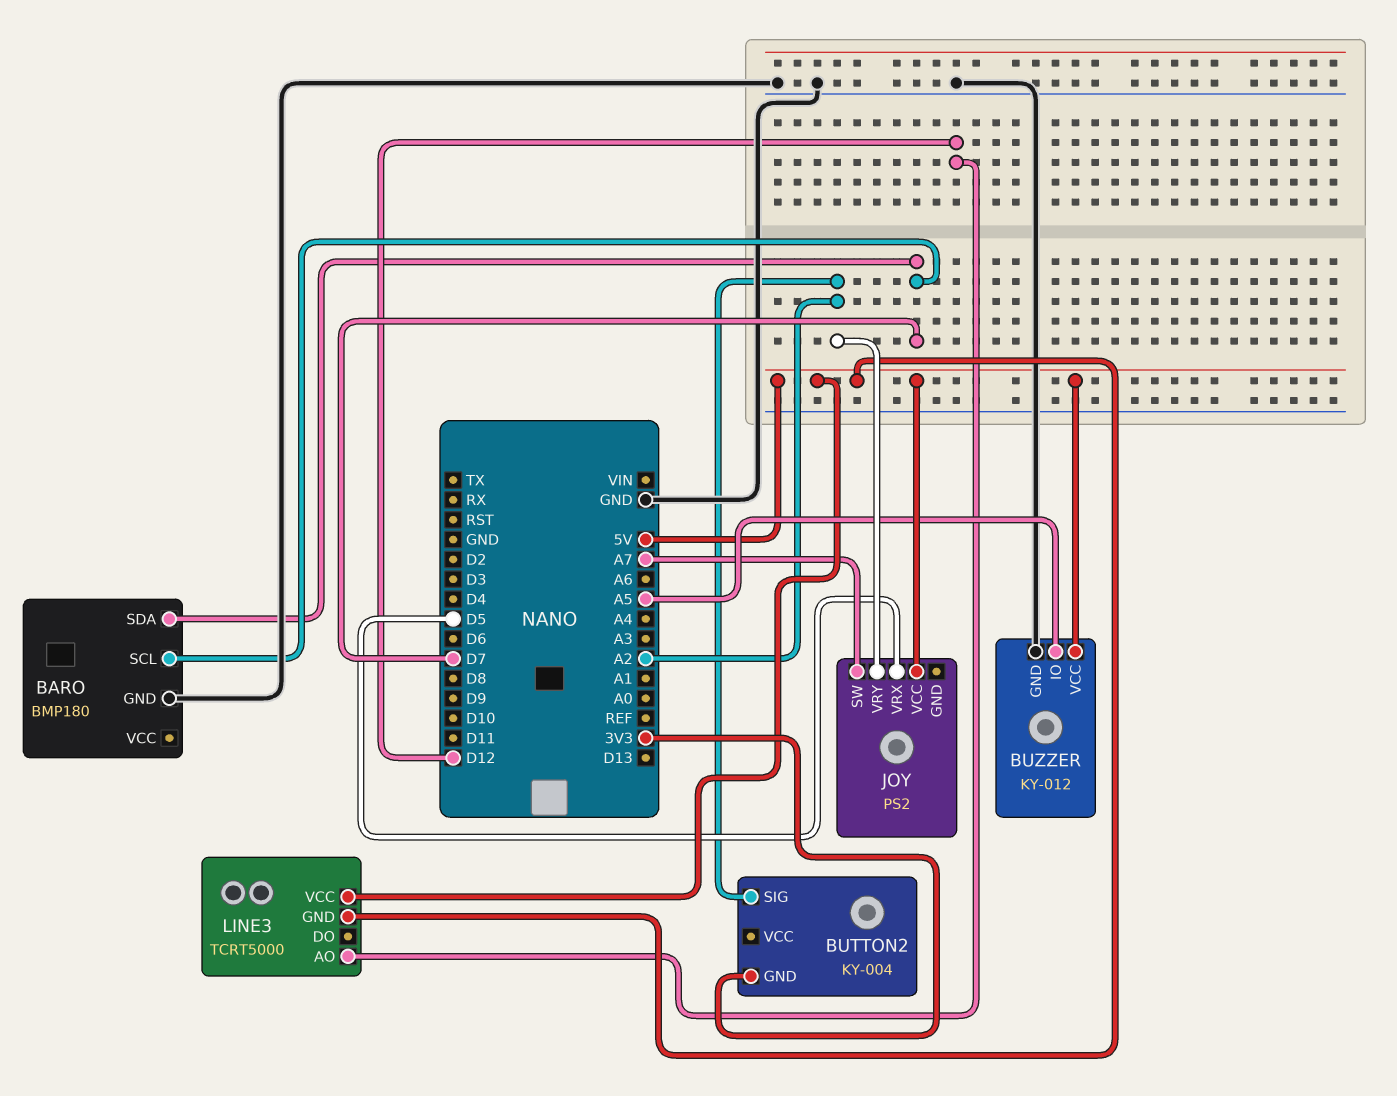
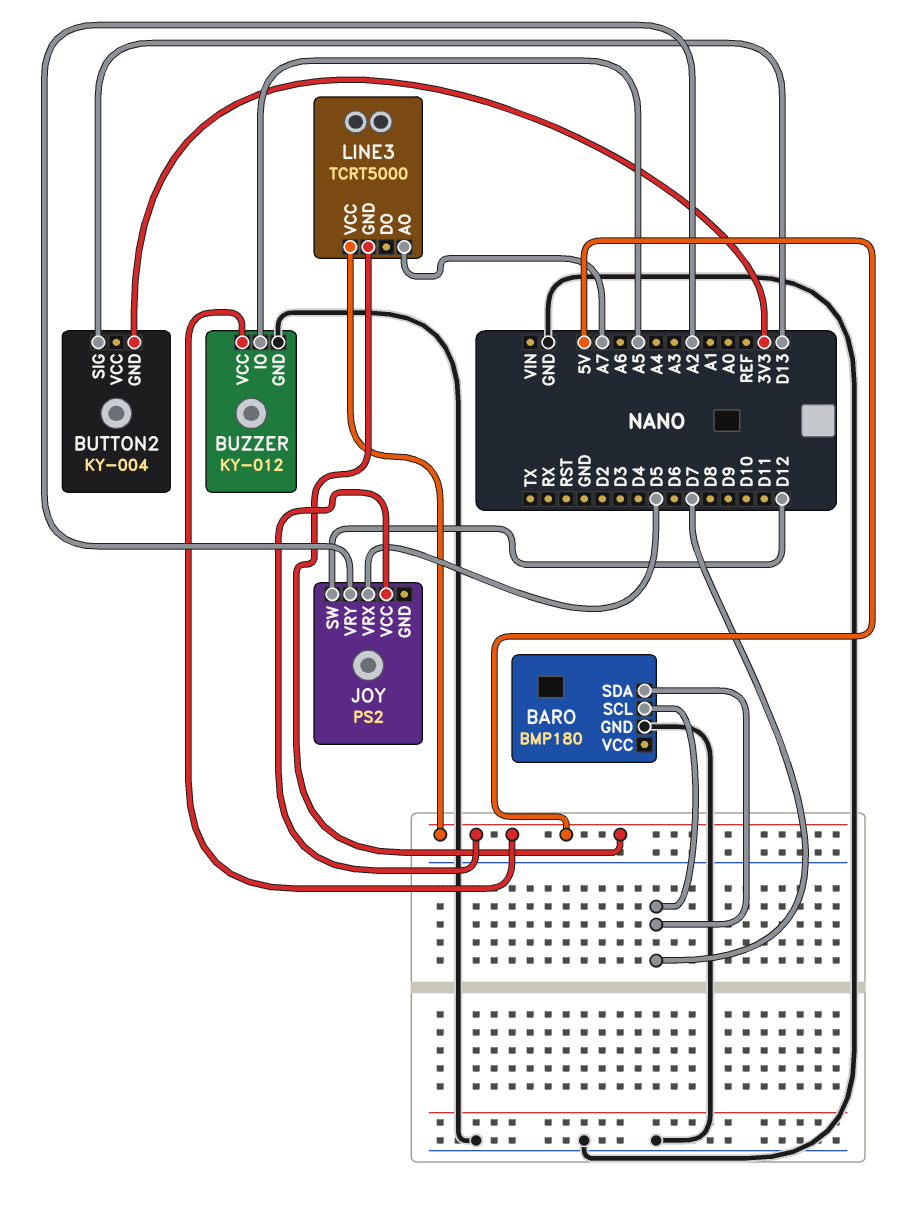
BUTTON2 pin SIG: A2 -> D13
JOY pin SW: A7 -> D12
LINE3 pin AO: D12 -> A7

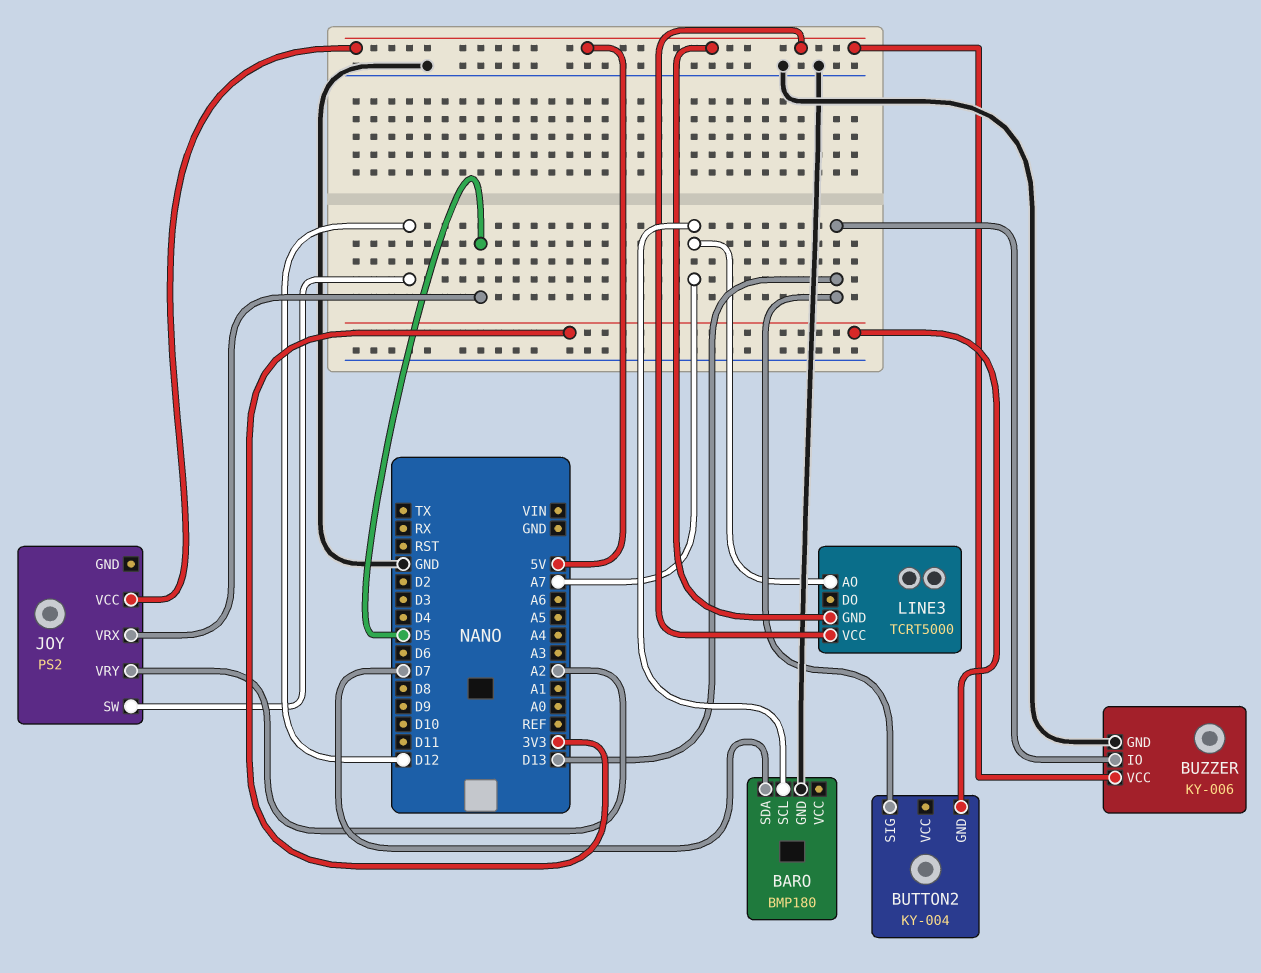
BARO pin SCL: D7 -> A7
BUZZER: KY-012 -> KY-006
BUZZER pin IO: A5 -> D13

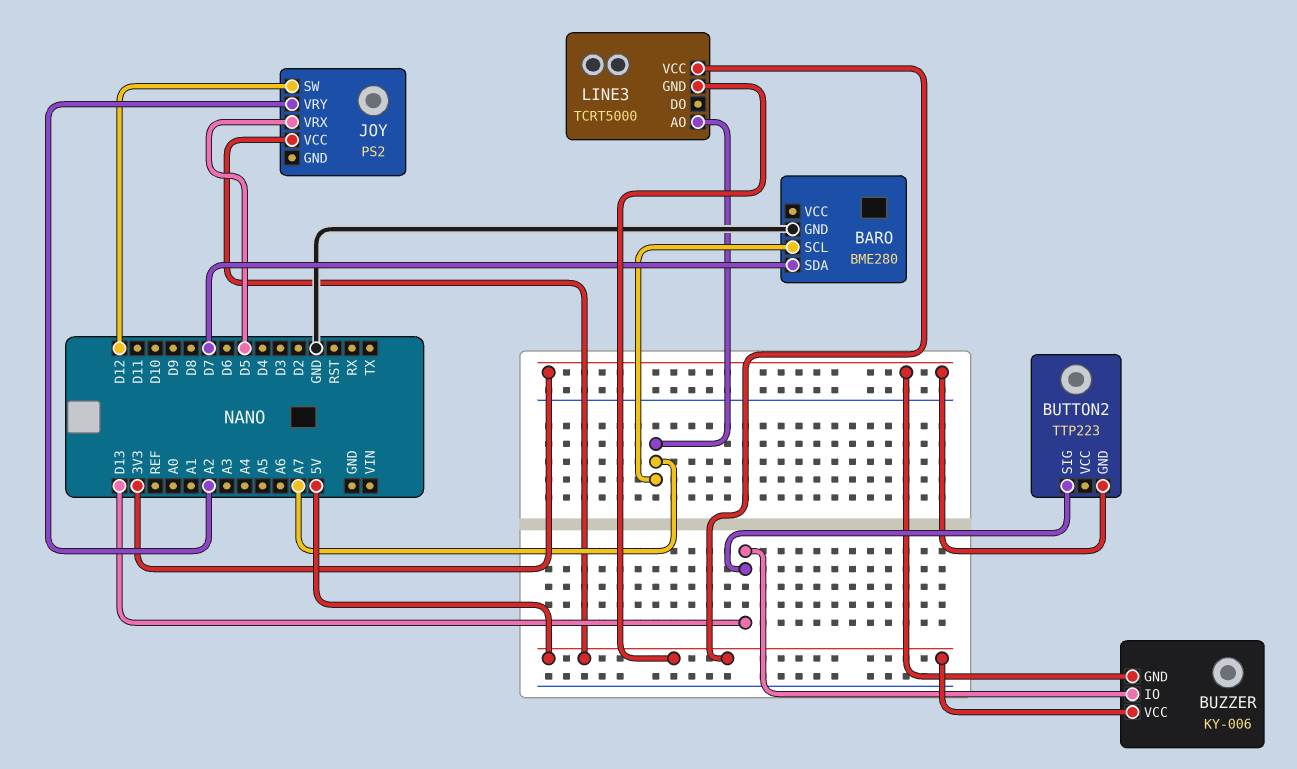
BARO: BMP180 -> BME280
BUTTON2: KY-004 -> TTP223
BUZZER pin GND: GND -> 3V3

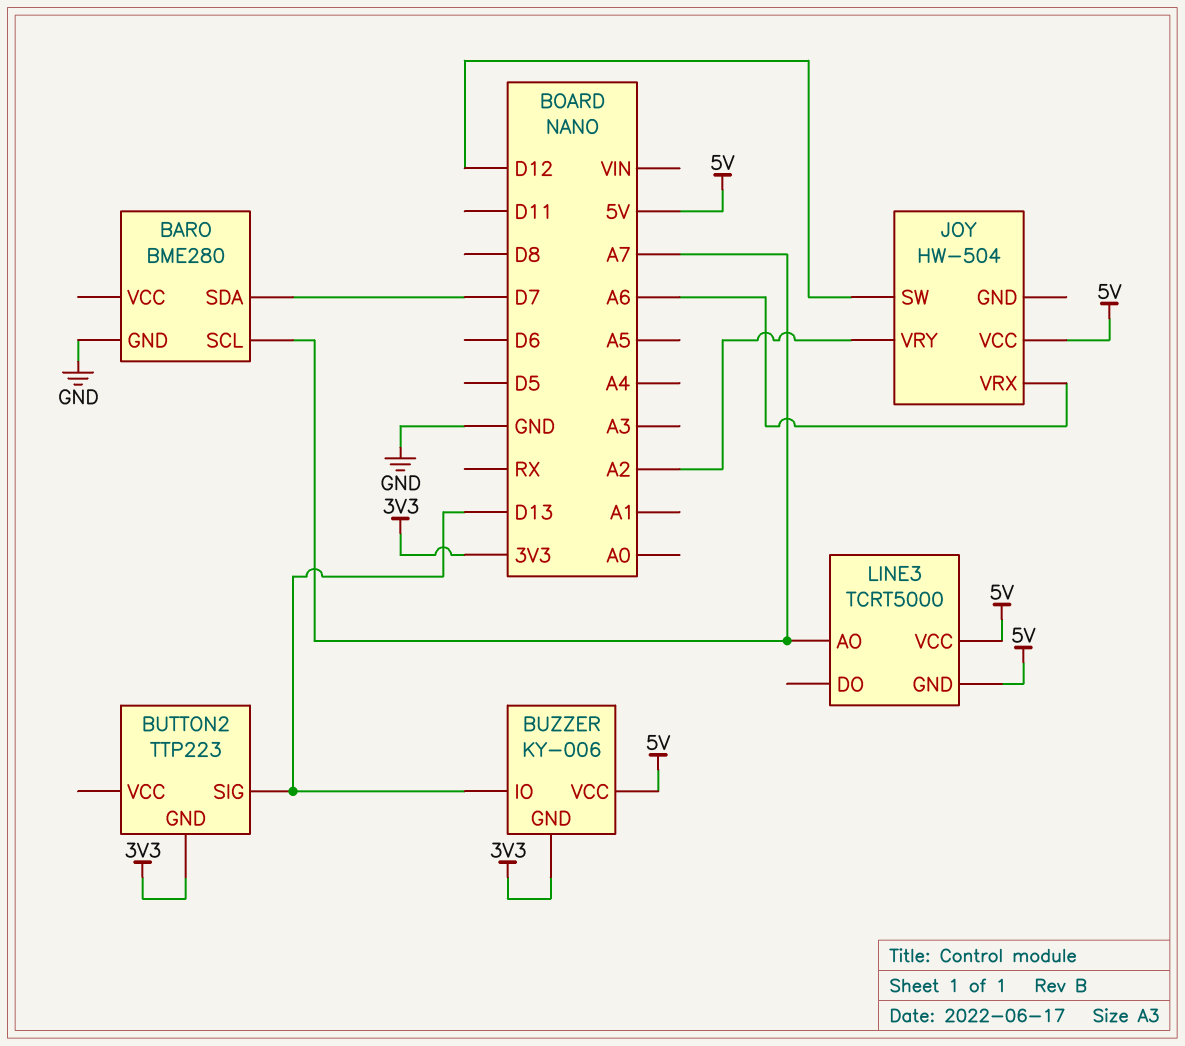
JOY: PS2 -> HW-504
JOY pin VRX: D5 -> A6

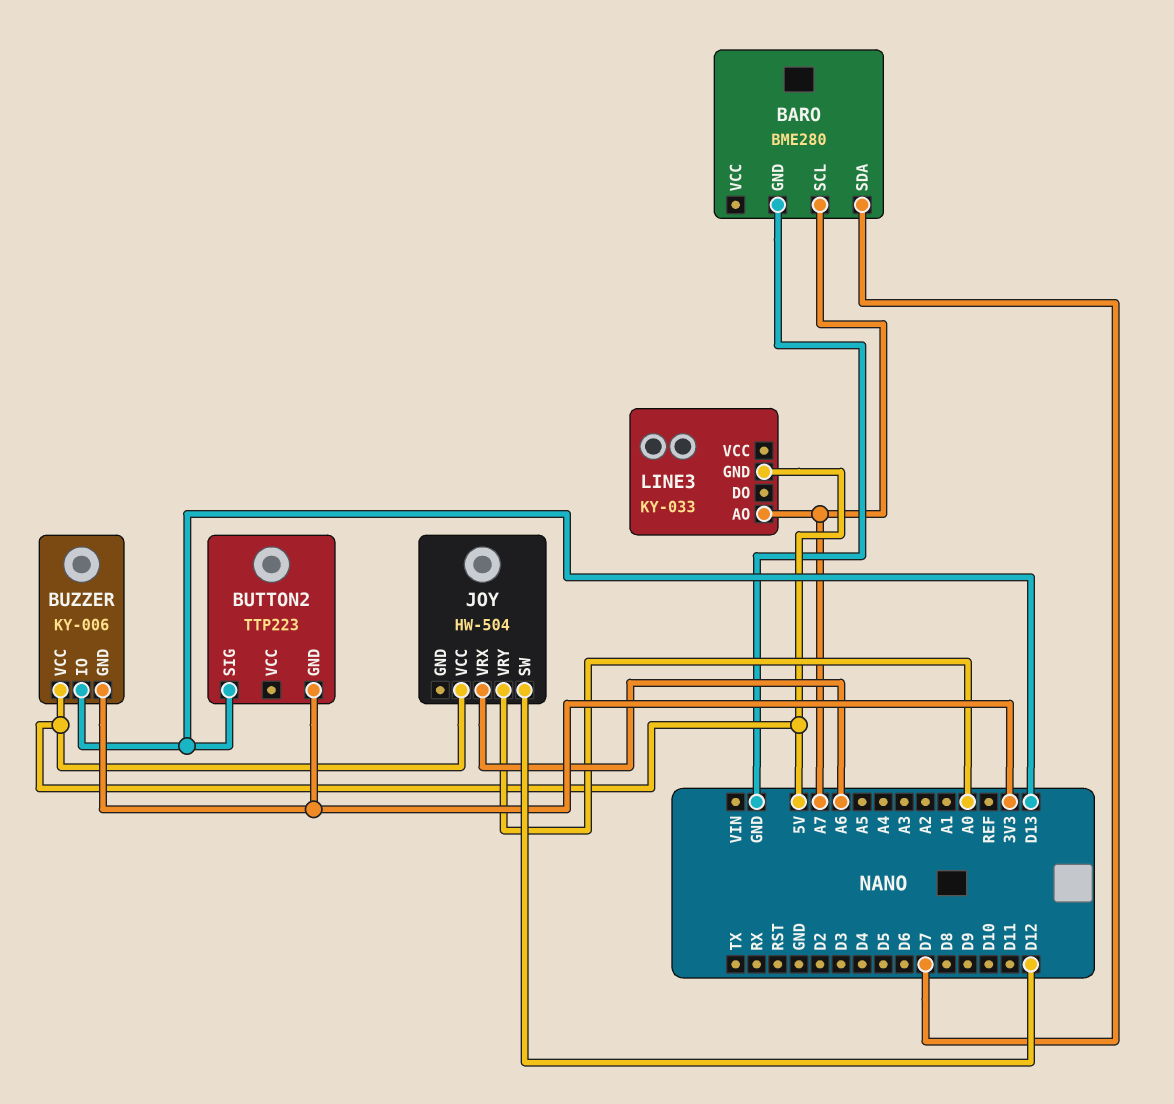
JOY pin VRY: A2 -> A0
LINE3: TCRT5000 -> KY-033
LINE3 pin VCC: 5V -> none

